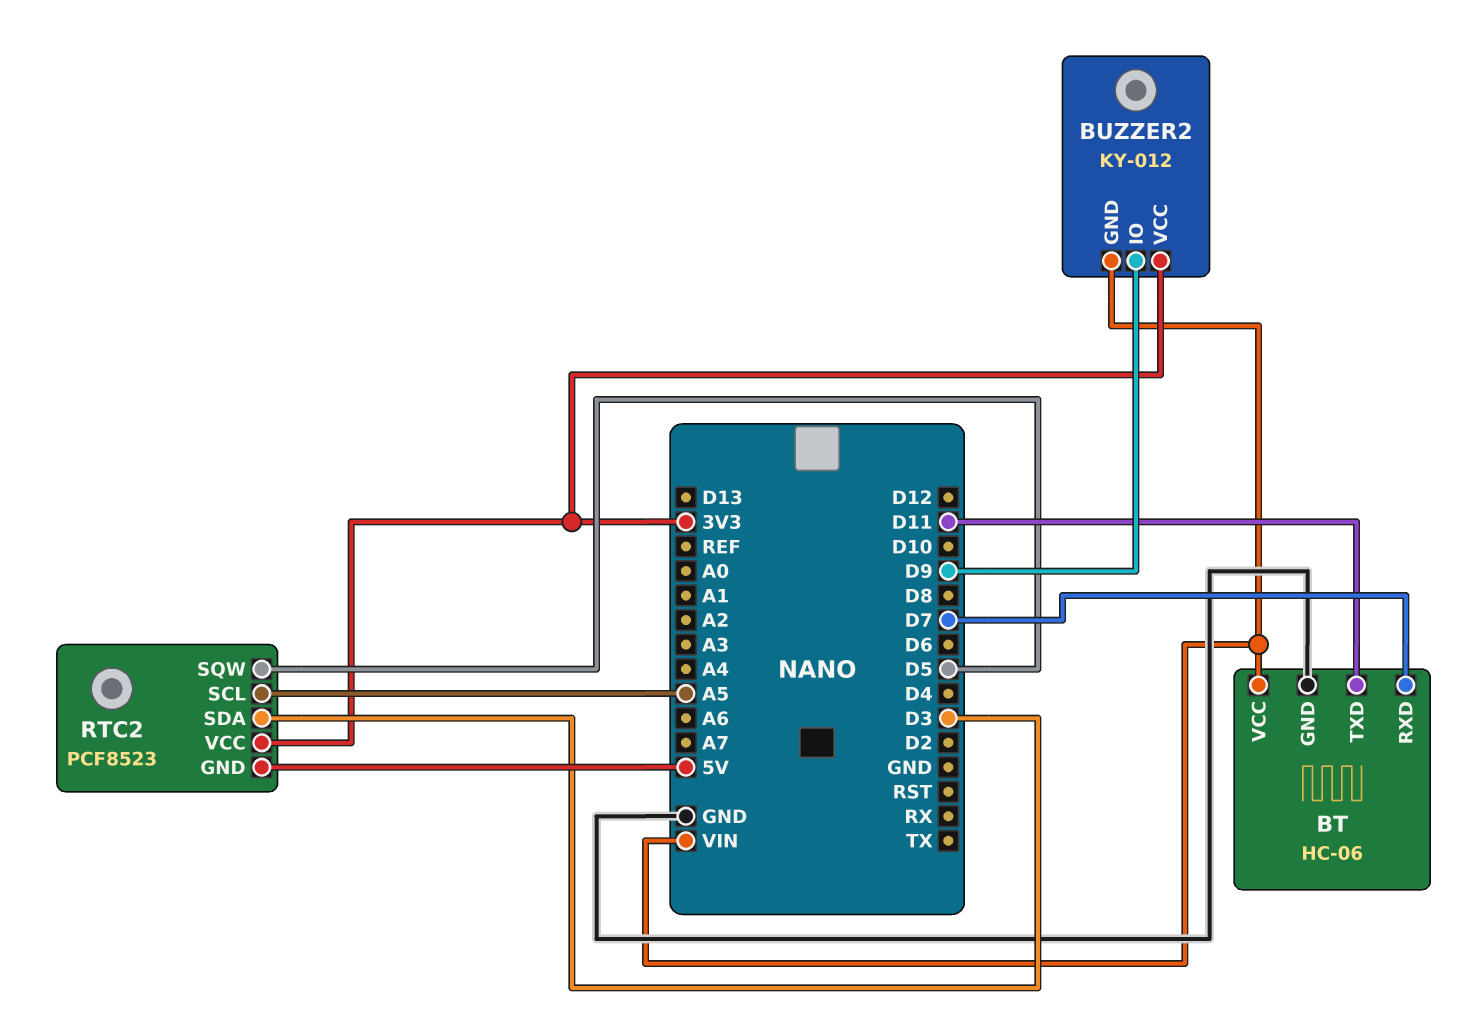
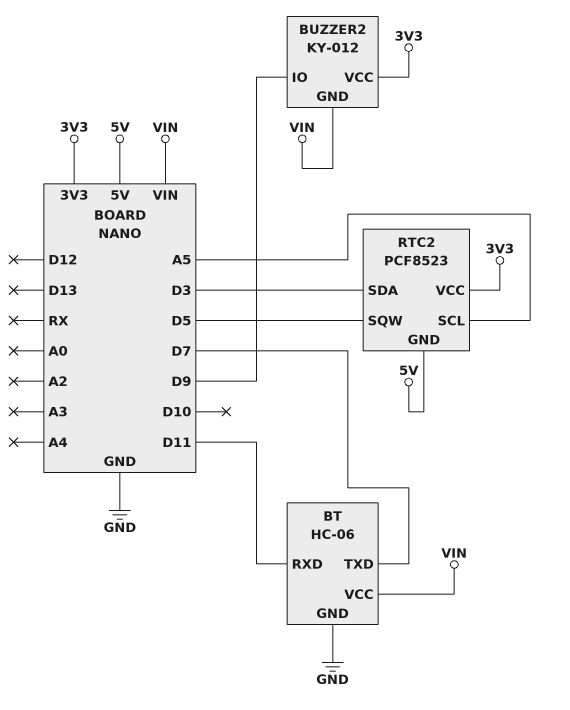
BT pin RXD: D7 -> D11
BT pin TXD: D11 -> D7

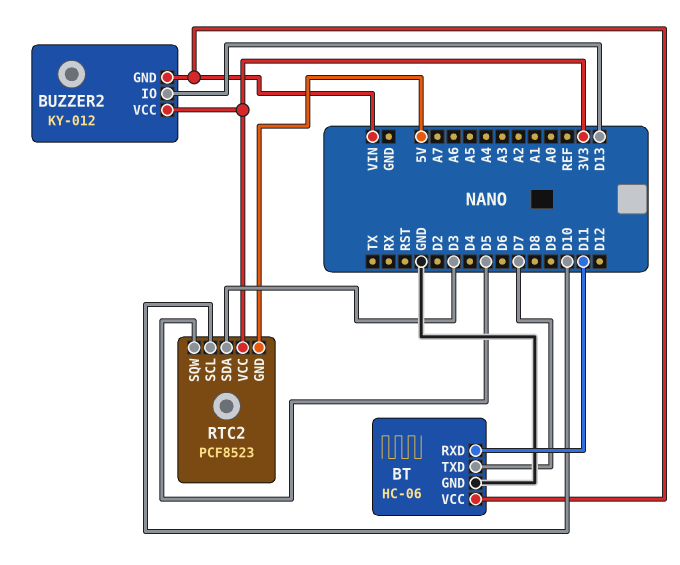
BUZZER2 pin IO: D9 -> D13
RTC2 pin SCL: A5 -> D10

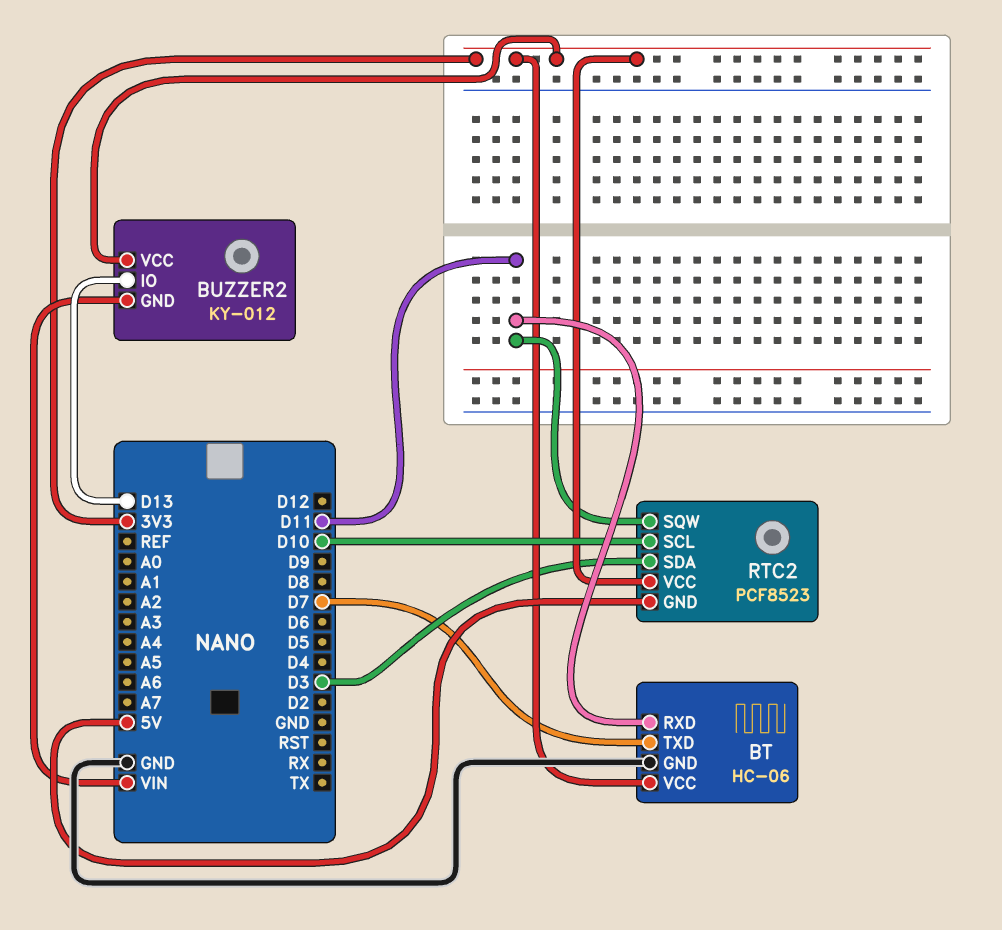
BT pin VCC: VIN -> 3V3
RTC2 pin SQW: D5 -> D11

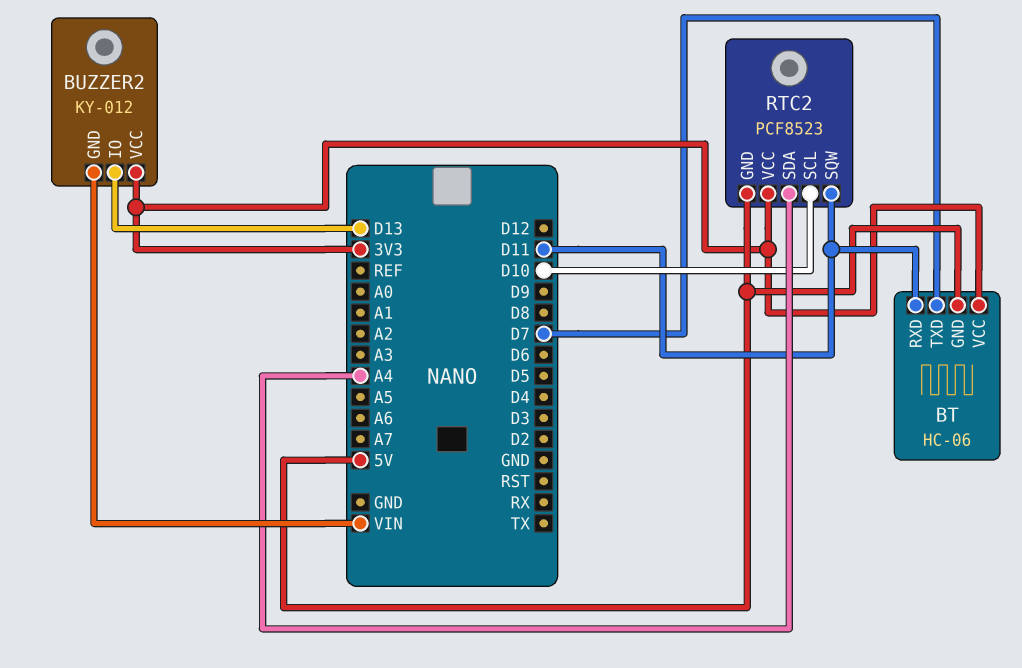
BT pin GND: GND -> 5V
RTC2 pin SDA: D3 -> A4

